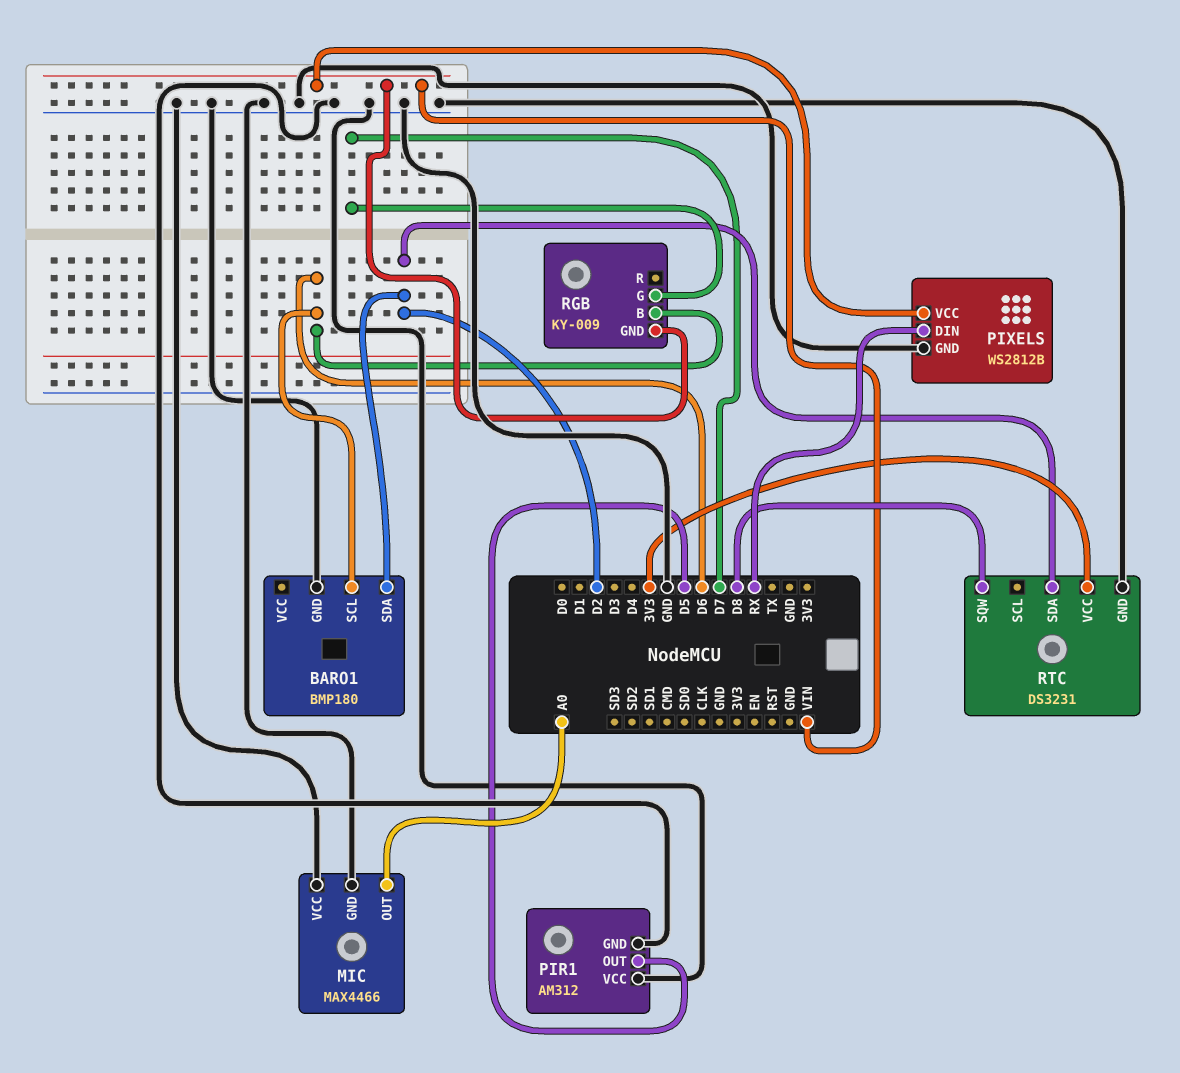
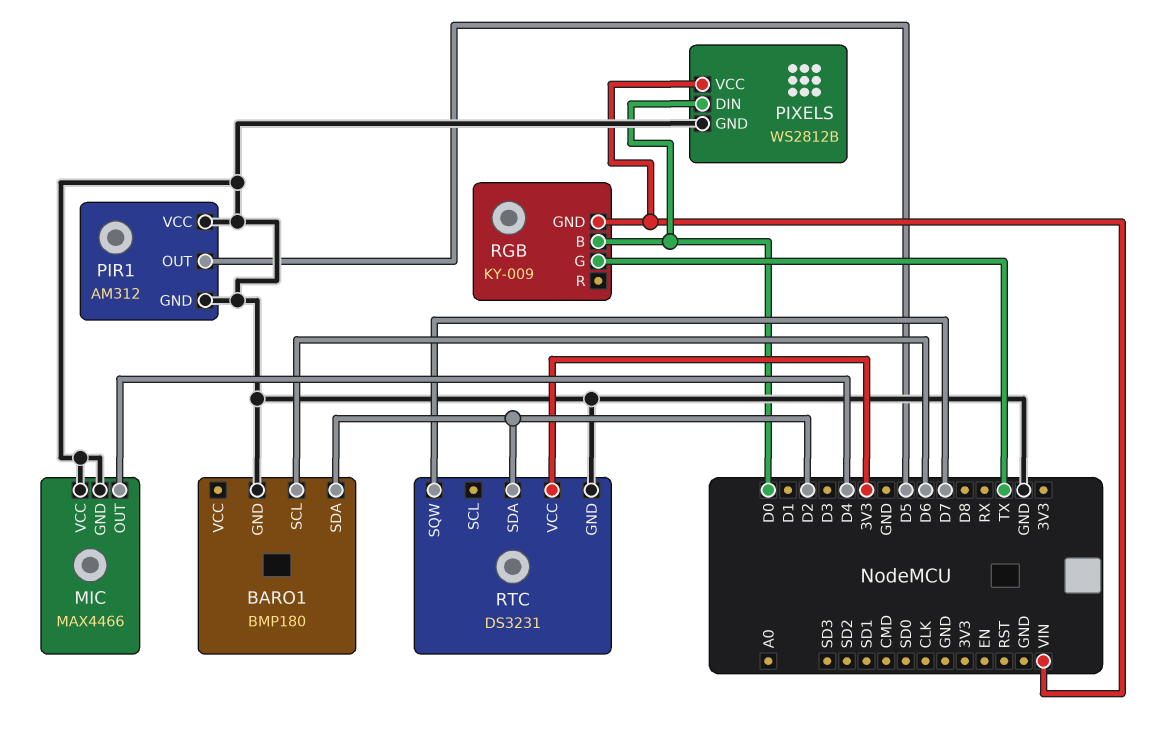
MIC pin OUT: A0 -> D4
PIXELS pin DIN: RX -> D0
RGB pin B: D6 -> D0
RGB pin G: D7 -> TX
RTC pin SQW: D8 -> D7

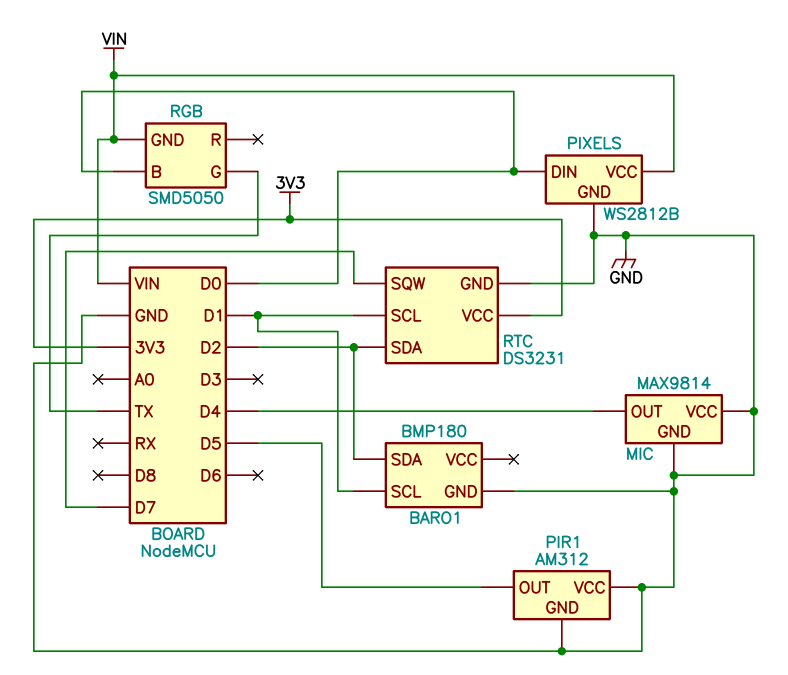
BARO1 pin SCL: D6 -> D1
MIC: MAX4466 -> MAX9814
RGB: KY-009 -> SMD5050
RTC pin SCL: none -> D1

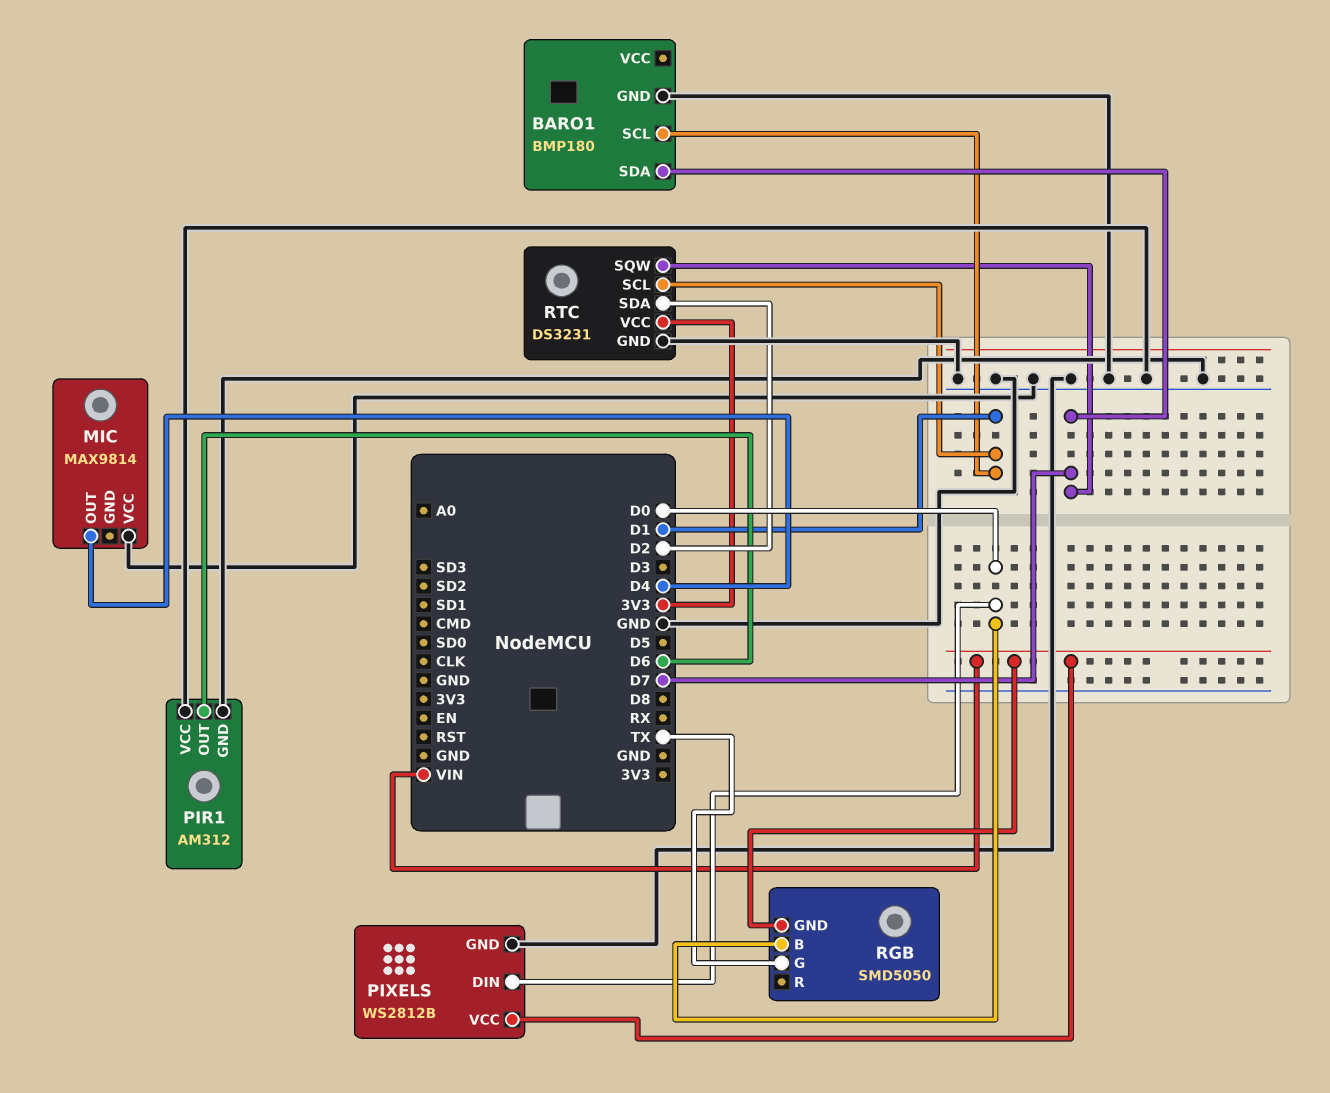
BARO1 pin SDA: D2 -> D7
MIC pin GND: GND -> none
PIR1 pin OUT: D5 -> D6

